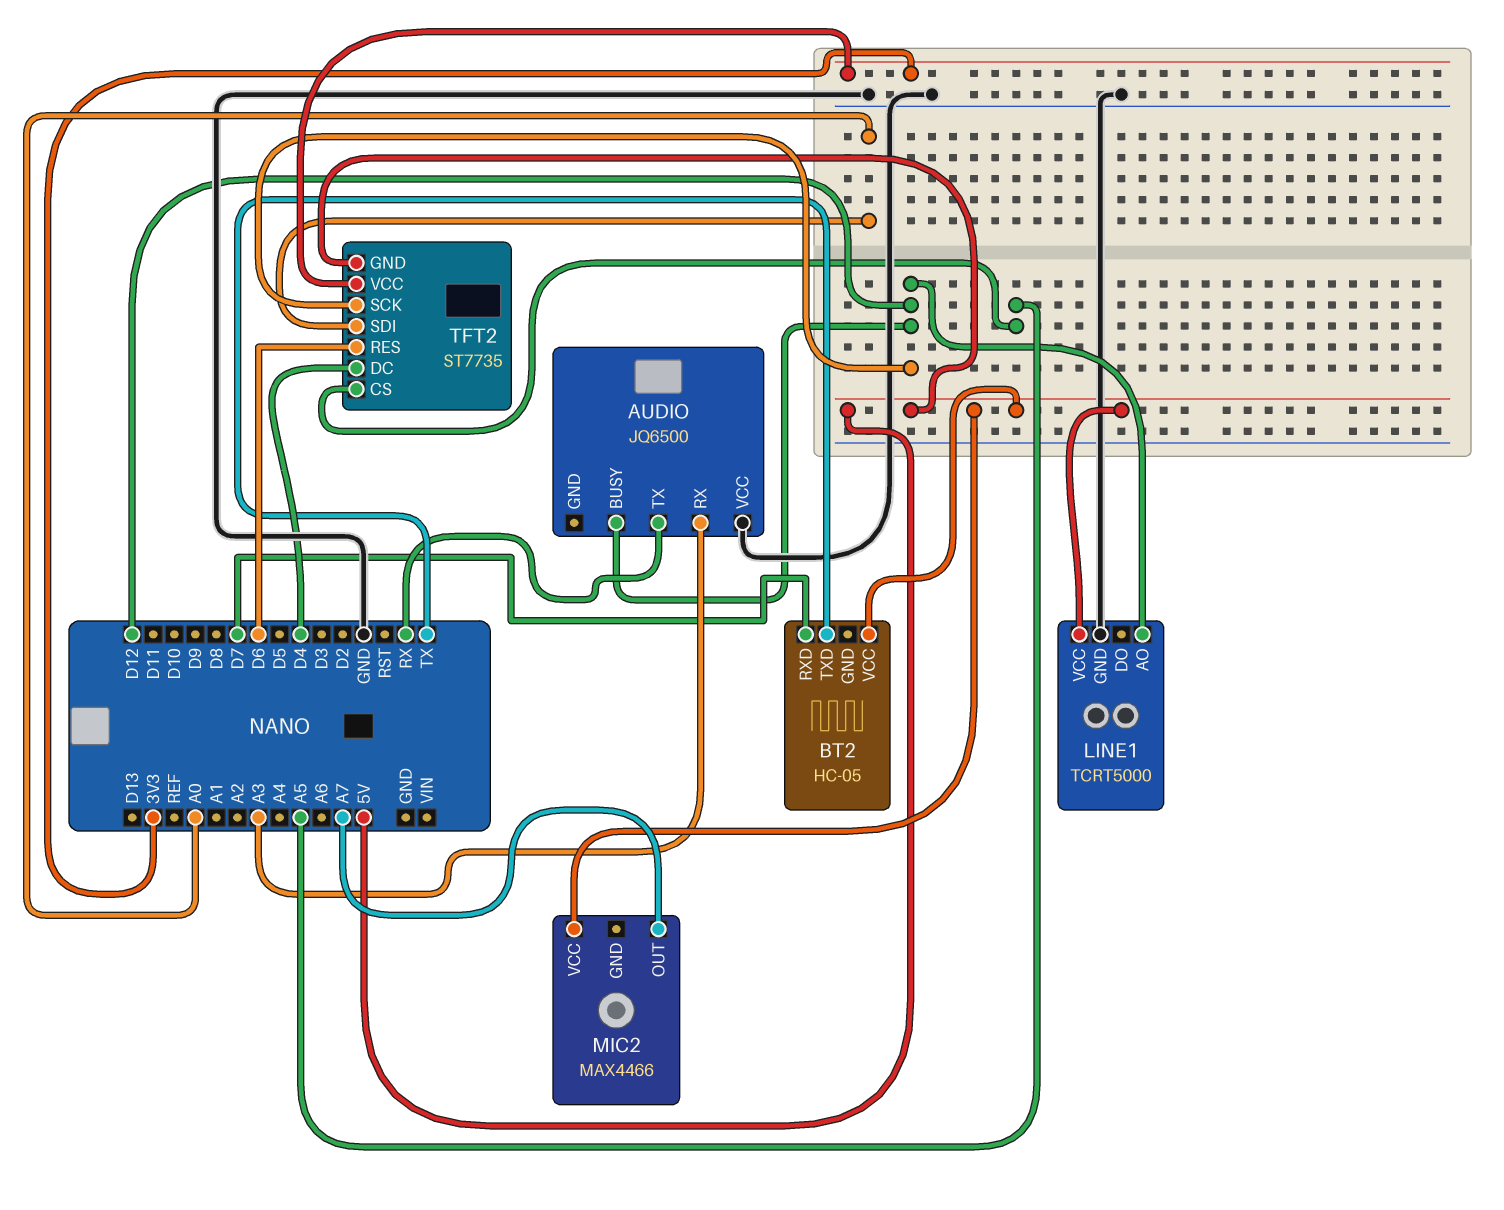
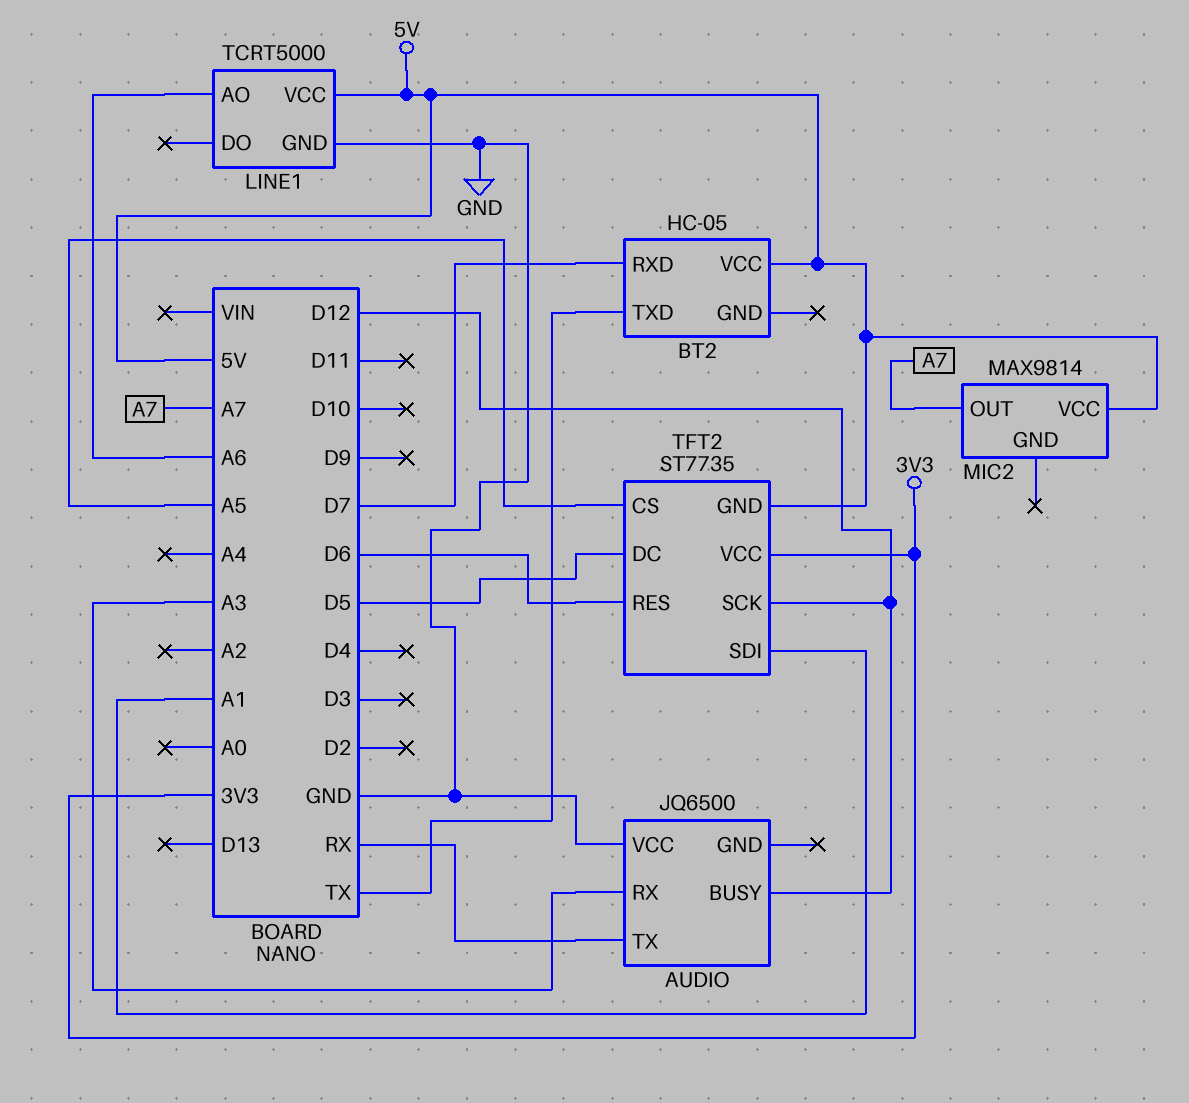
LINE1 pin AO: D12 -> A6
MIC2: MAX4466 -> MAX9814
TFT2 pin DC: D4 -> D5
TFT2 pin SDI: A0 -> A1

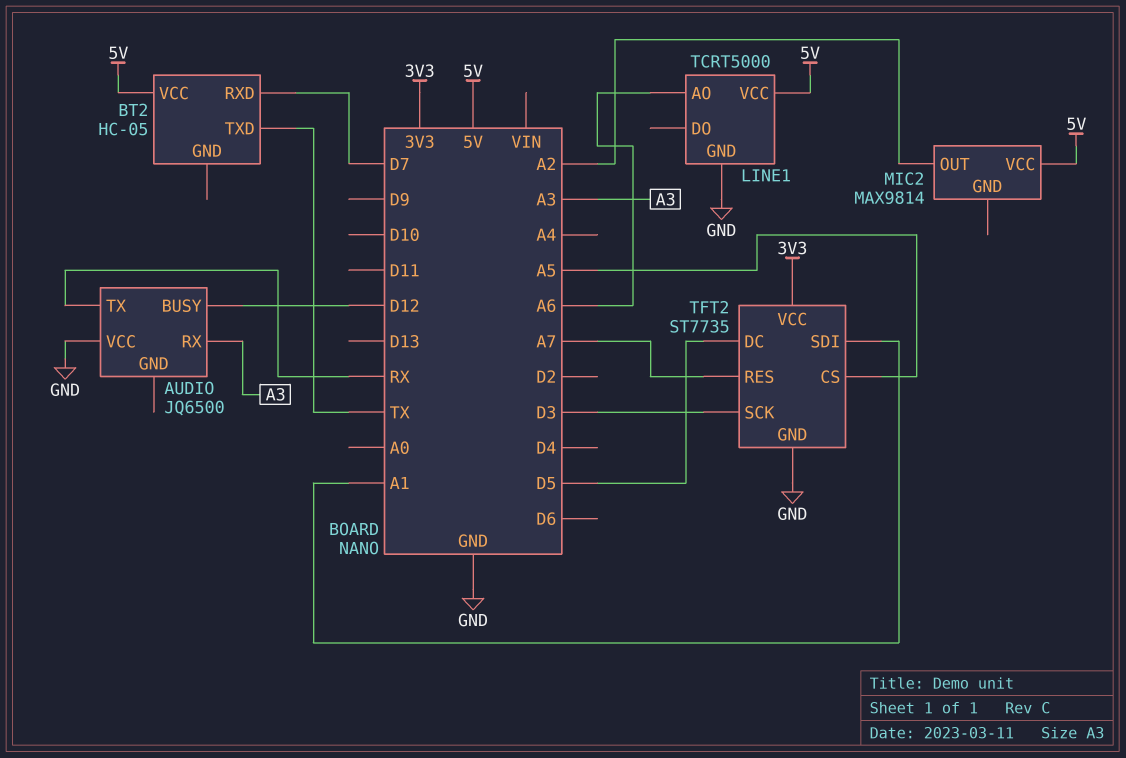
MIC2 pin OUT: A7 -> A2
TFT2 pin GND: 5V -> GND
TFT2 pin RES: D6 -> A7
TFT2 pin SCK: D12 -> D3

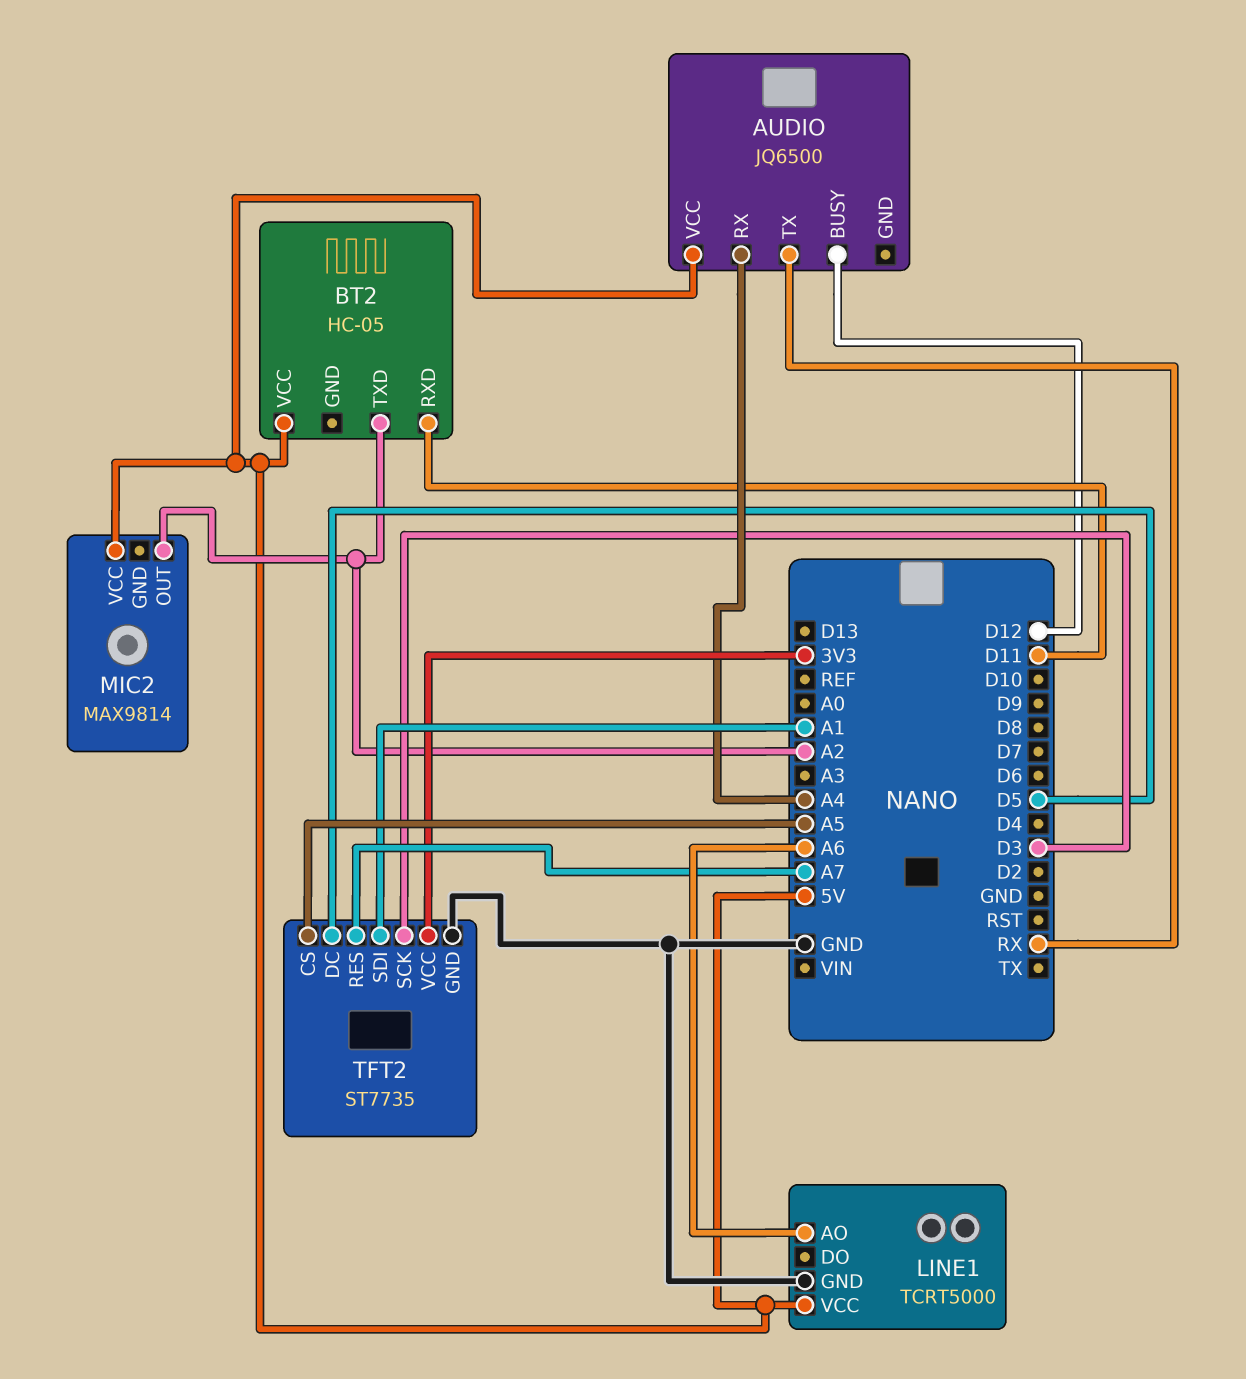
AUDIO pin RX: A3 -> A4
AUDIO pin VCC: GND -> 5V
BT2 pin RXD: D7 -> D11
BT2 pin TXD: TX -> A2

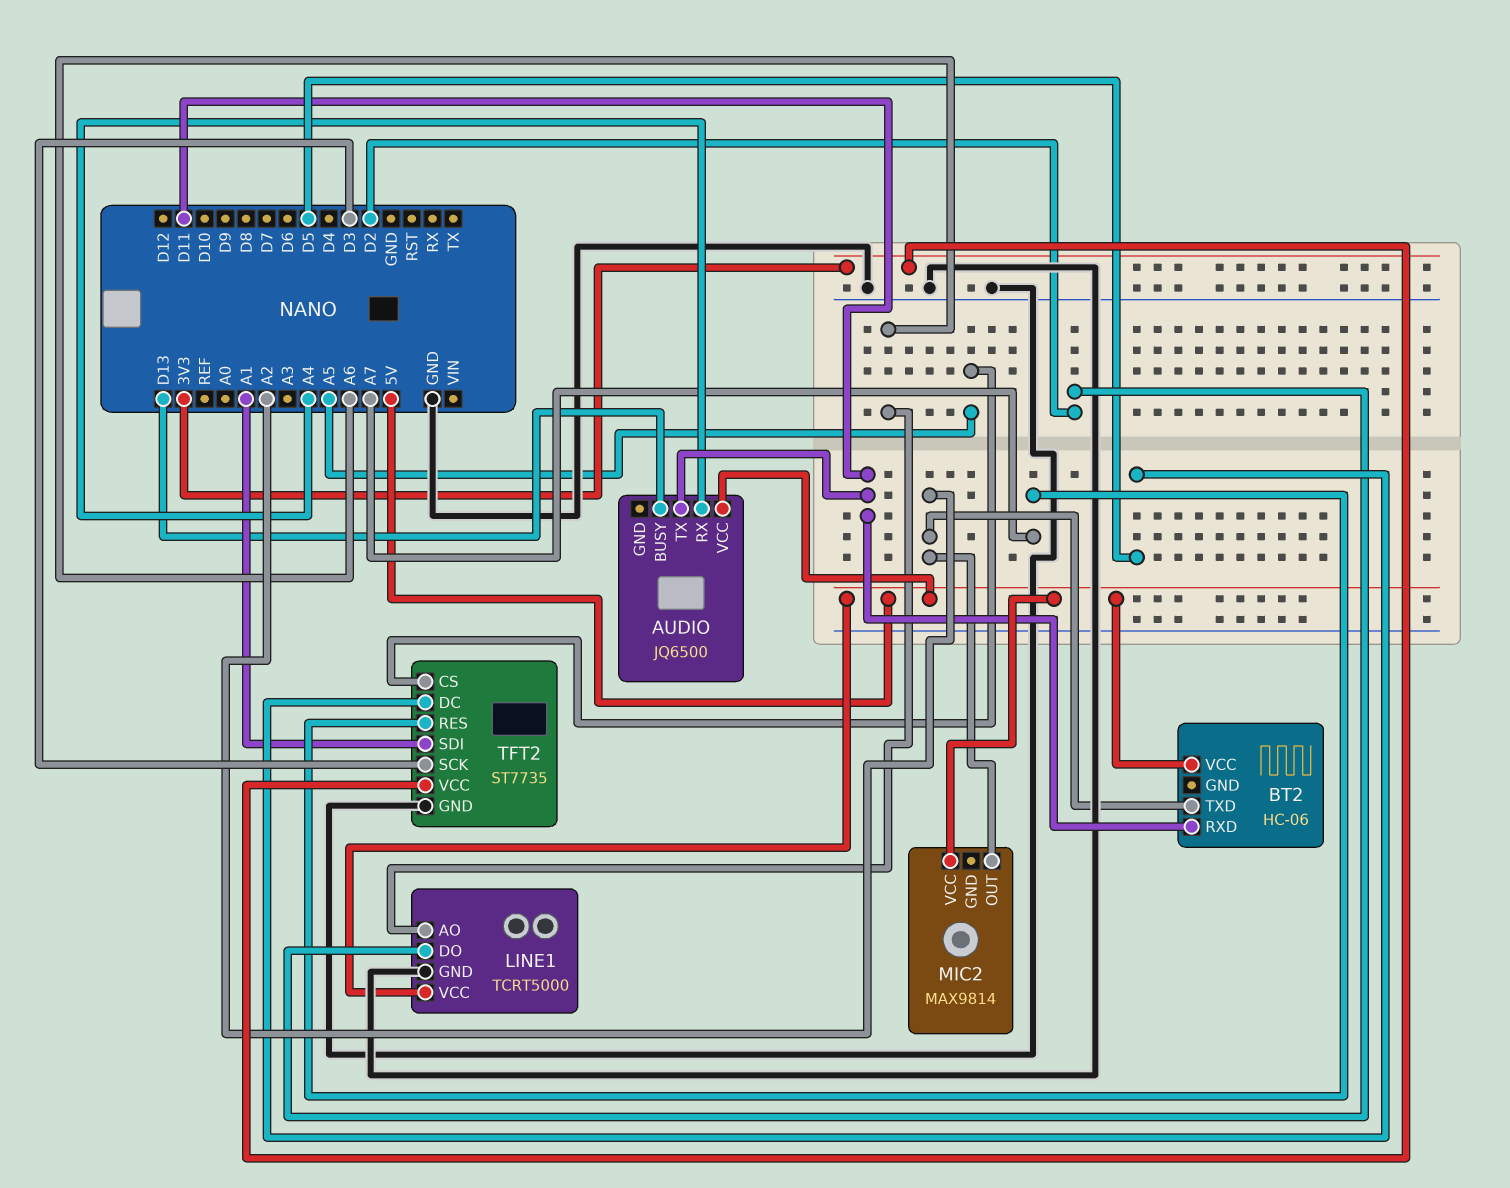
AUDIO pin BUSY: D12 -> D13
AUDIO pin TX: RX -> D11
BT2: HC-05 -> HC-06
LINE1 pin DO: none -> D2

